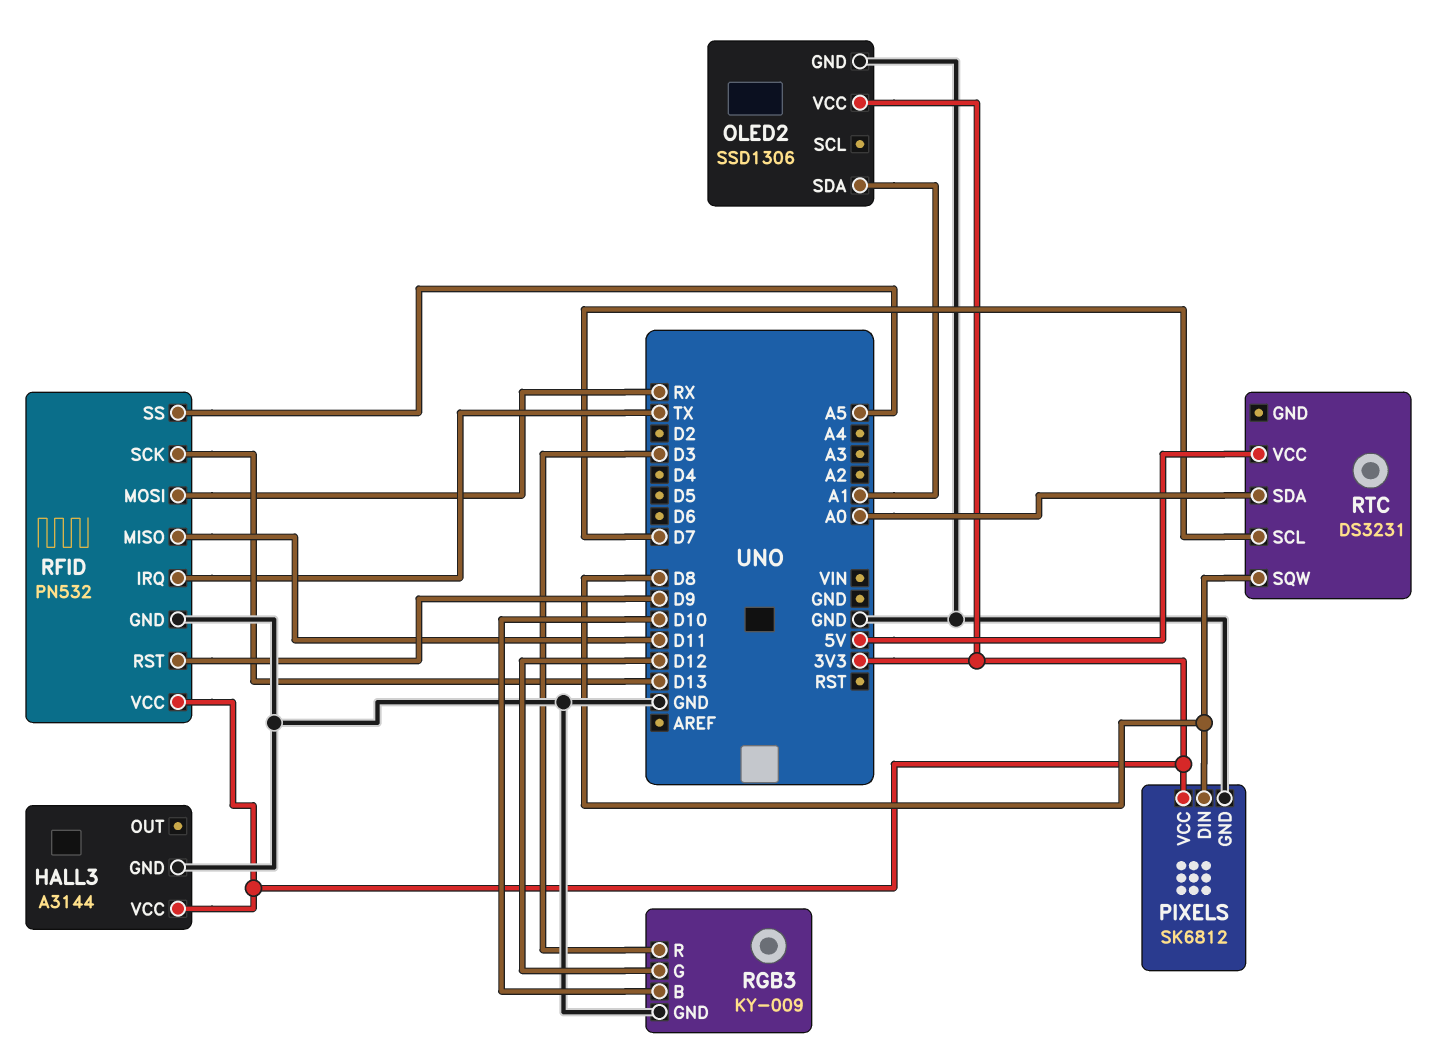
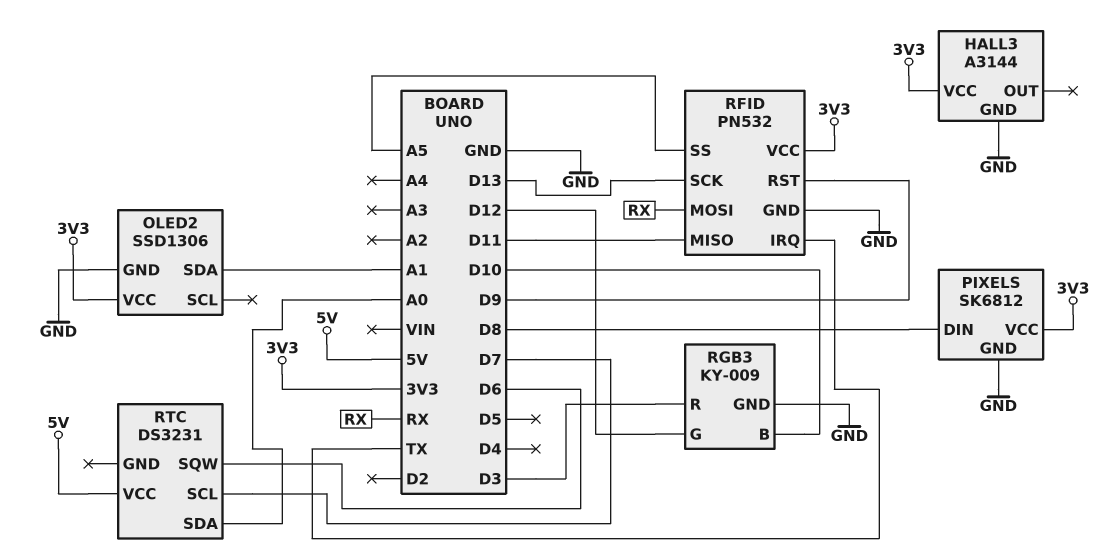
RTC pin SQW: D8 -> D6

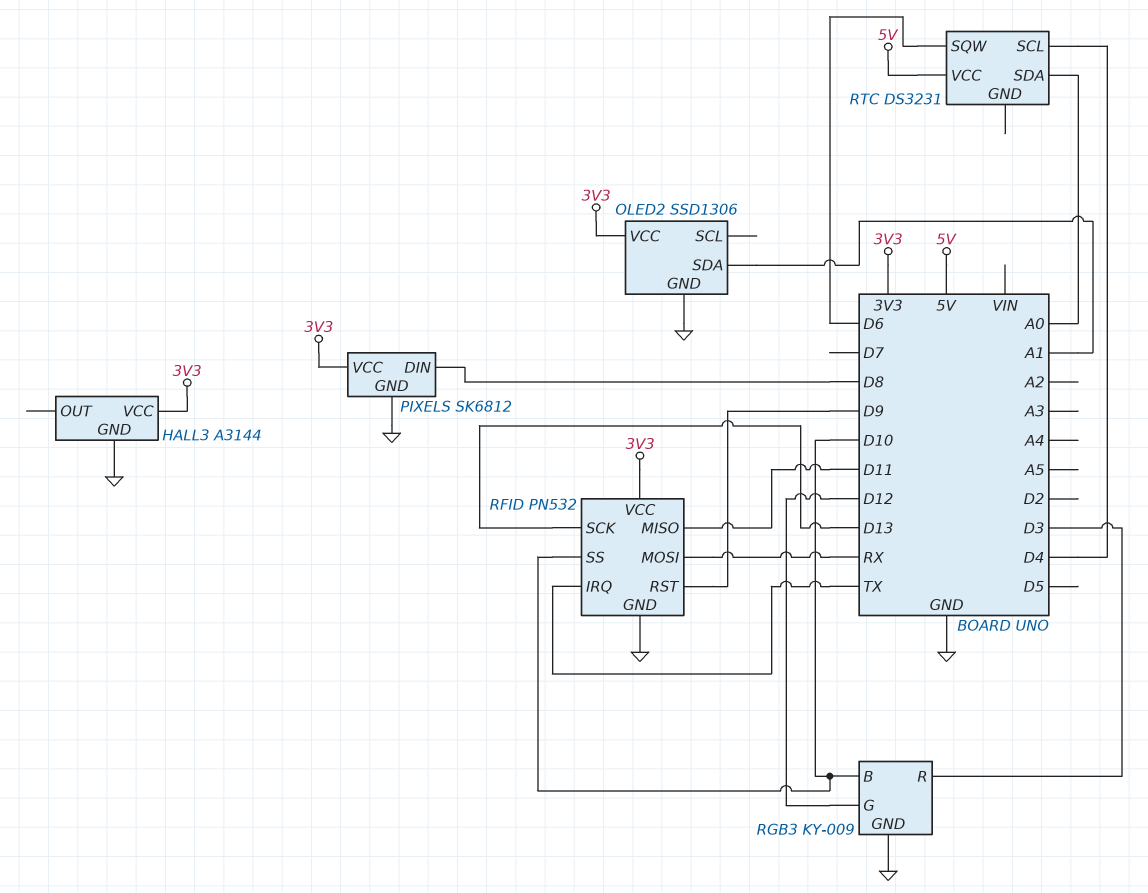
RFID pin SS: A5 -> D10
RTC pin SCL: D7 -> D4

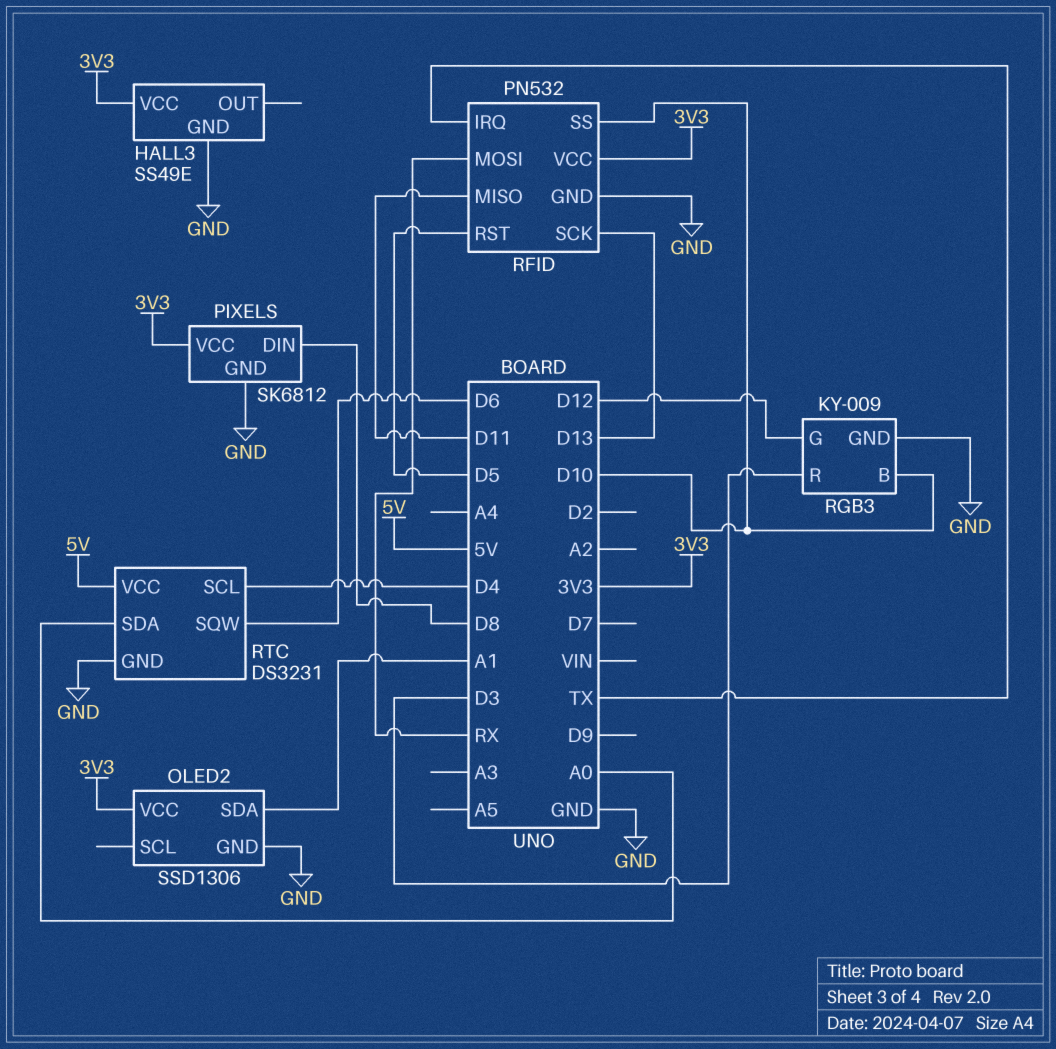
HALL3: A3144 -> SS49E
RFID pin RST: D9 -> D5
RTC pin GND: none -> GND

